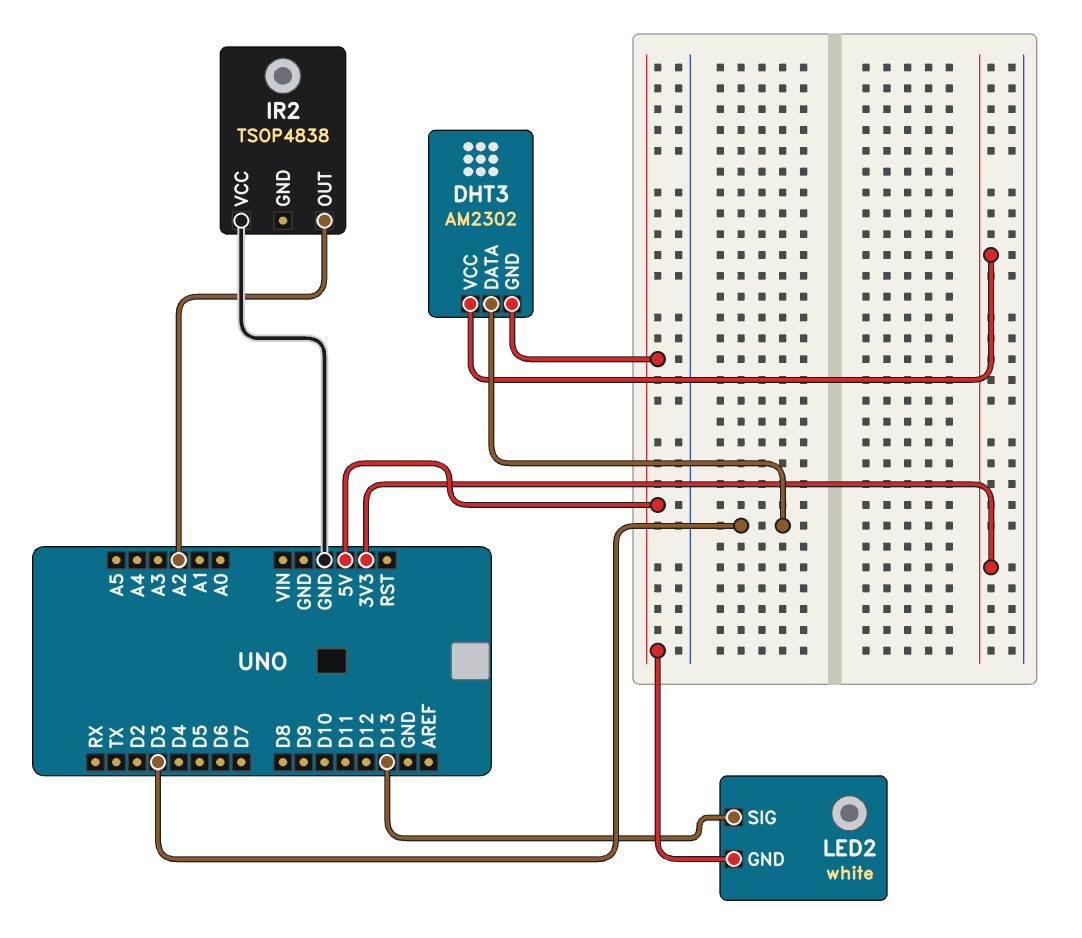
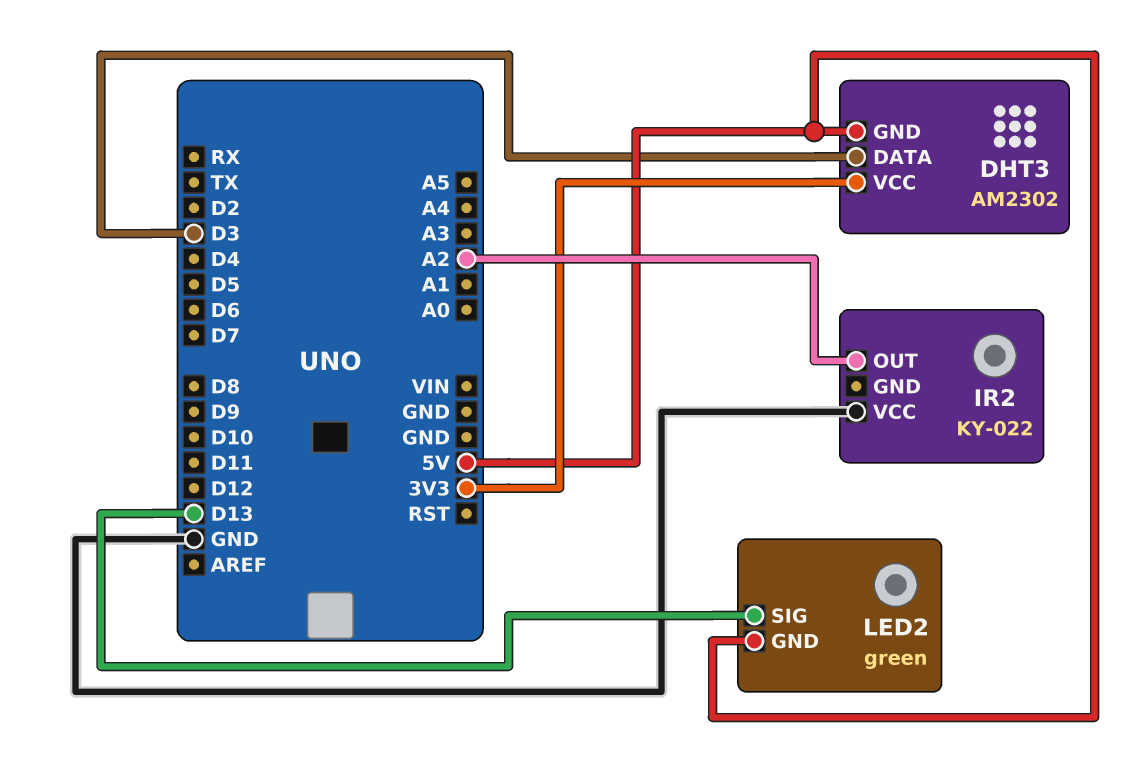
IR2: TSOP4838 -> KY-022
LED2: white -> green

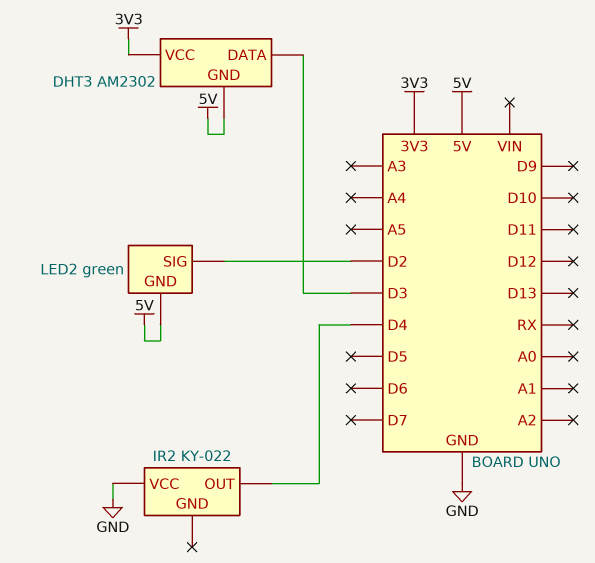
IR2 pin OUT: A2 -> D4
LED2 pin SIG: D13 -> D2

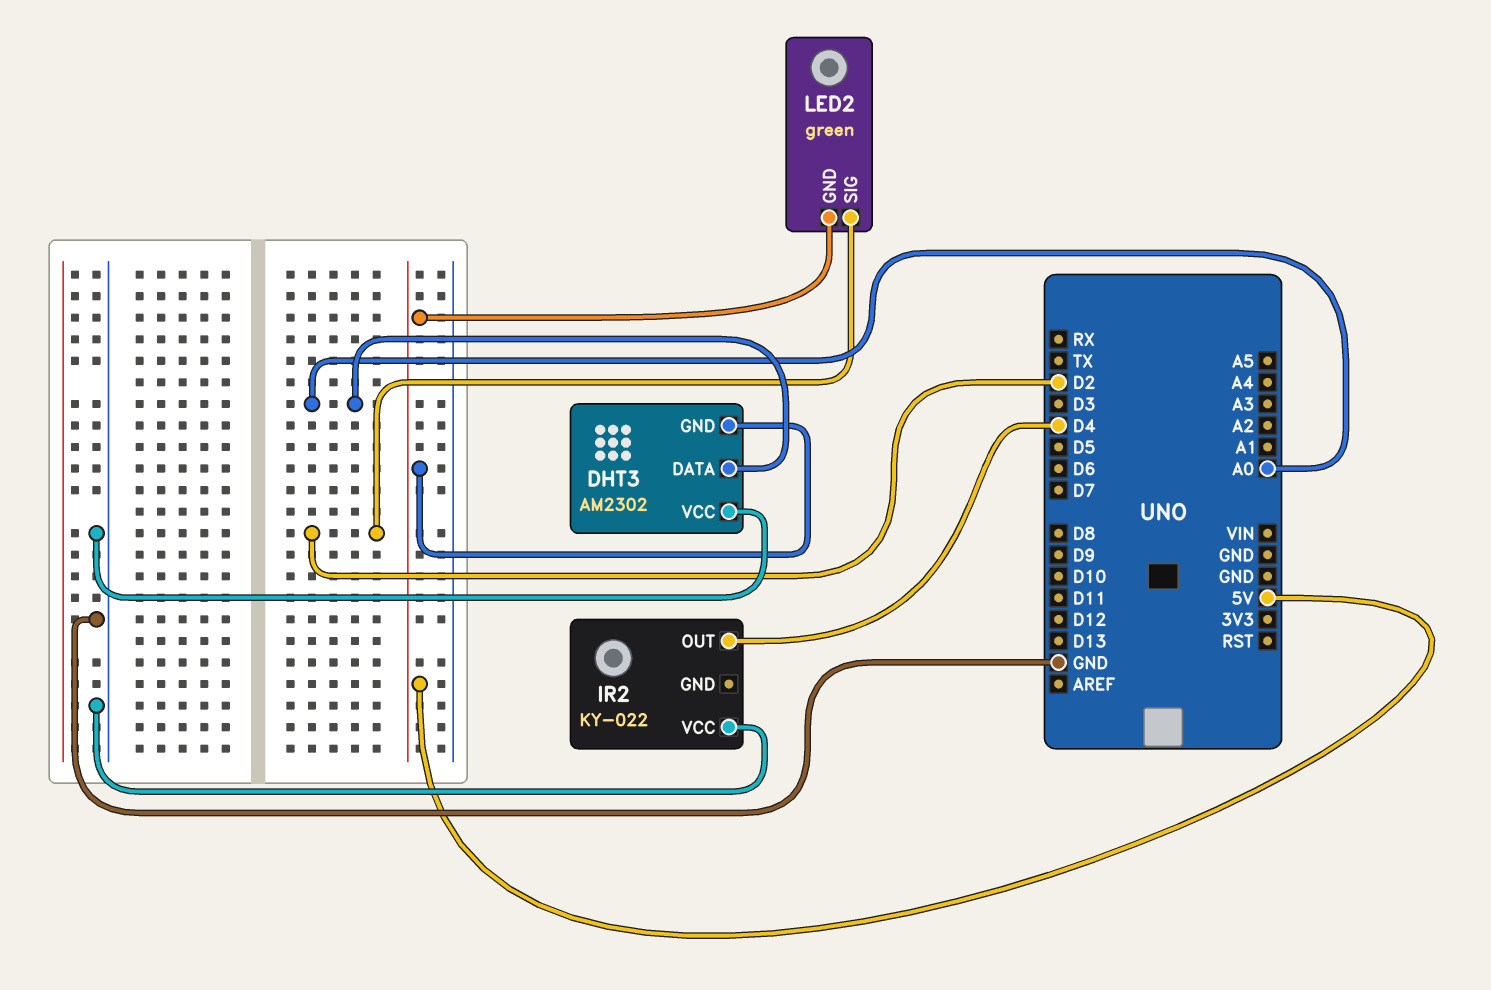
DHT3 pin DATA: D3 -> A0
DHT3 pin VCC: 3V3 -> GND

